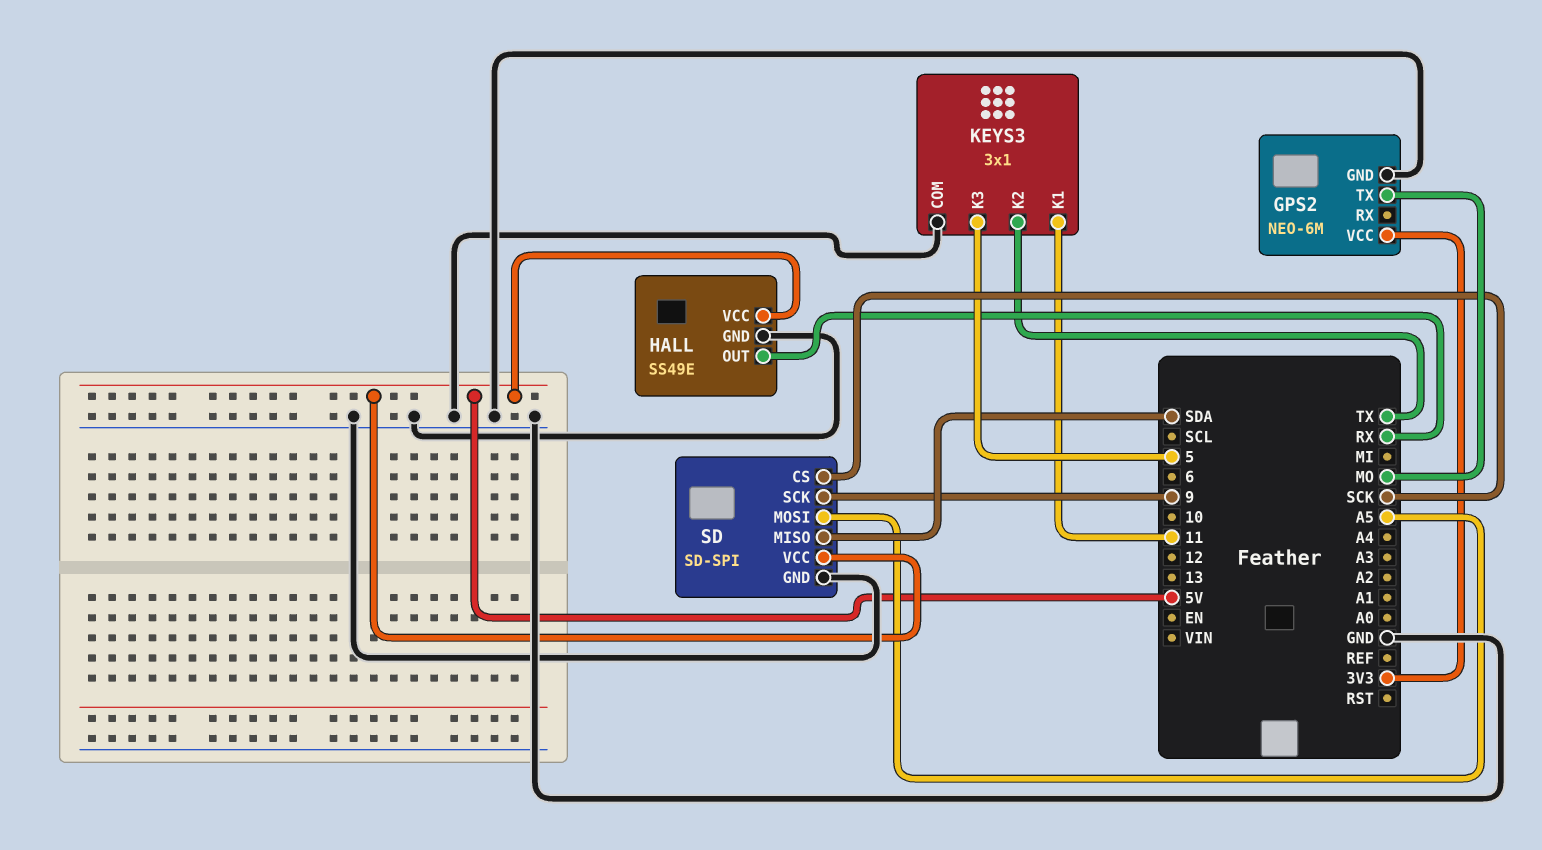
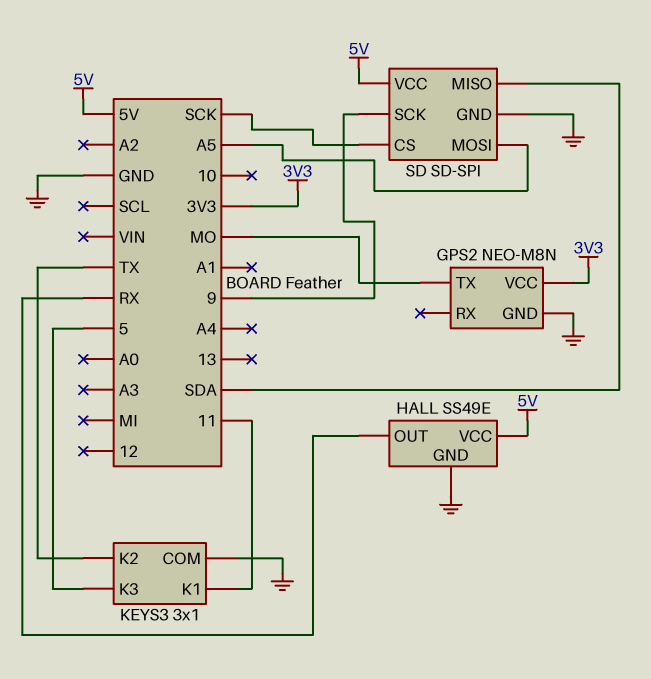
GPS2: NEO-6M -> NEO-M8N

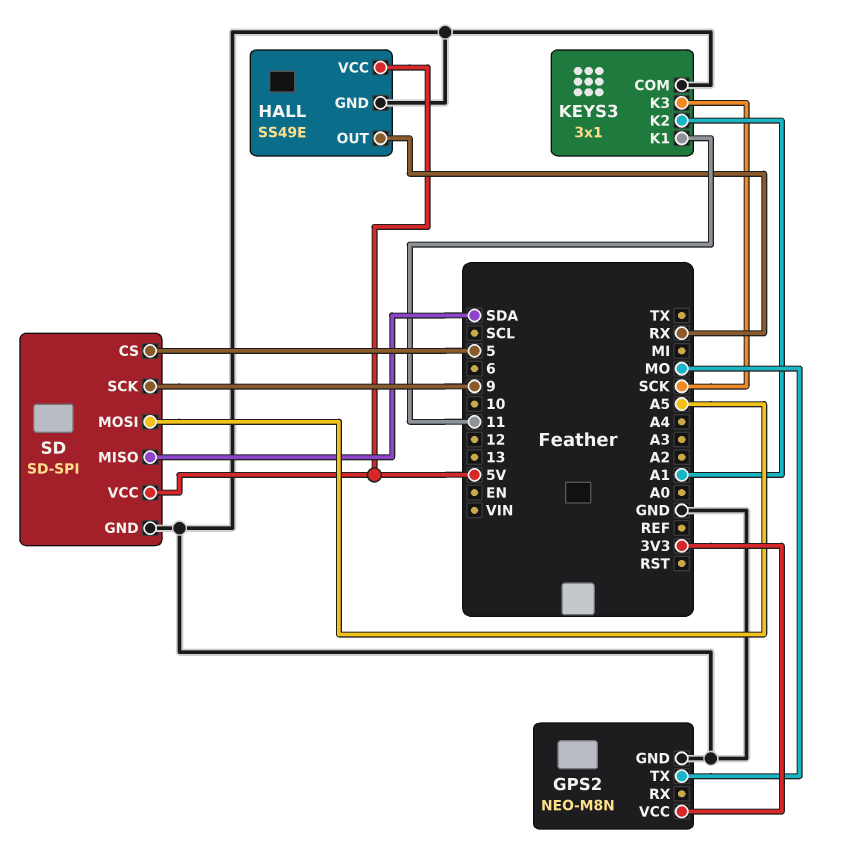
KEYS3 pin K2: TX -> A1
KEYS3 pin K3: 5 -> SCK
SD pin CS: SCK -> 5

